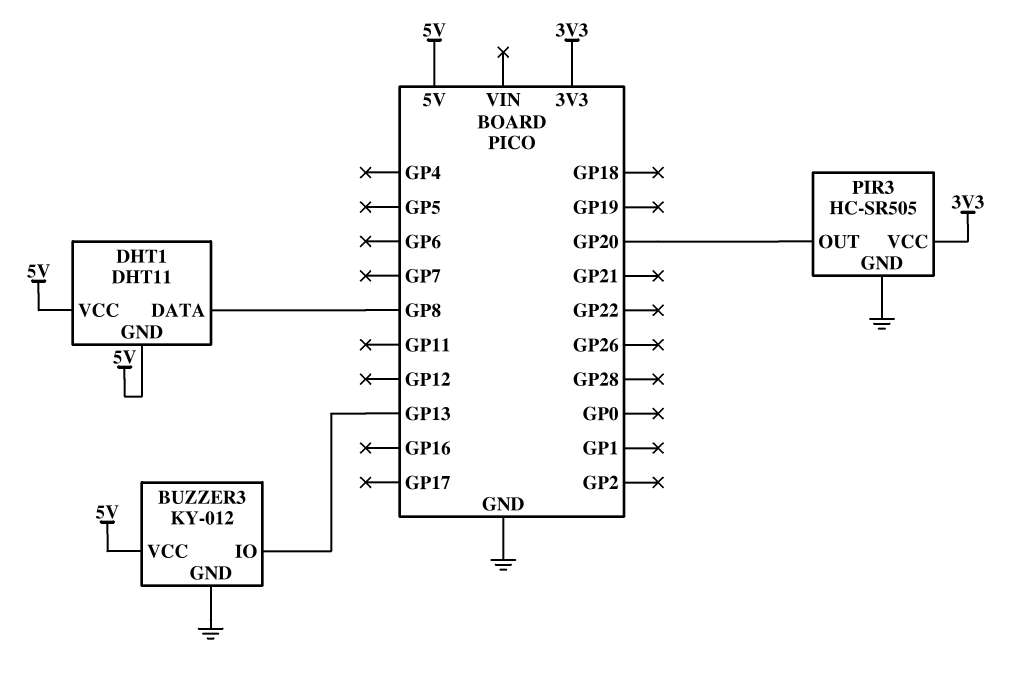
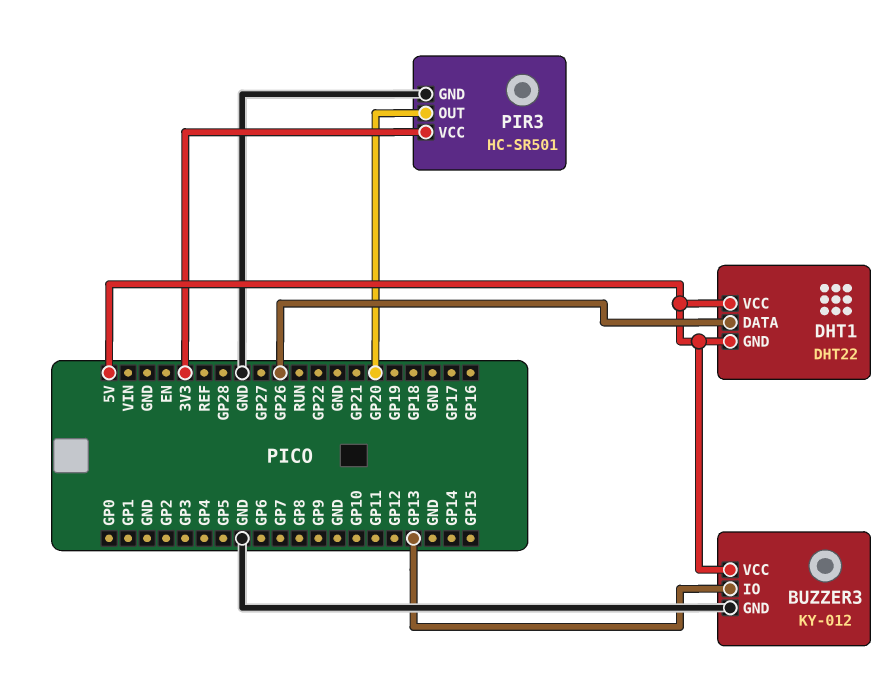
DHT1: DHT11 -> DHT22
DHT1 pin DATA: GP8 -> GP26
PIR3: HC-SR505 -> HC-SR501

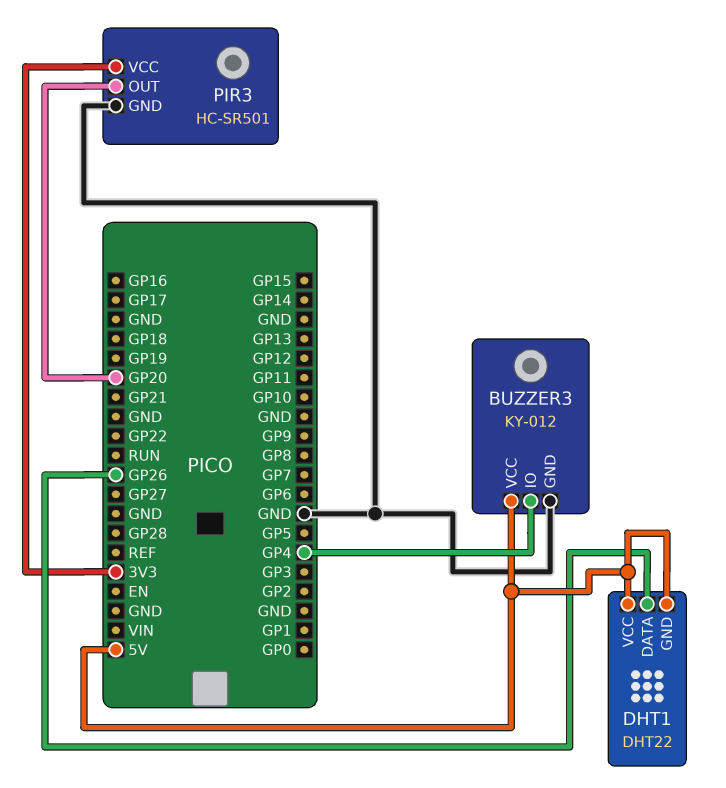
BUZZER3 pin IO: GP13 -> GP4

